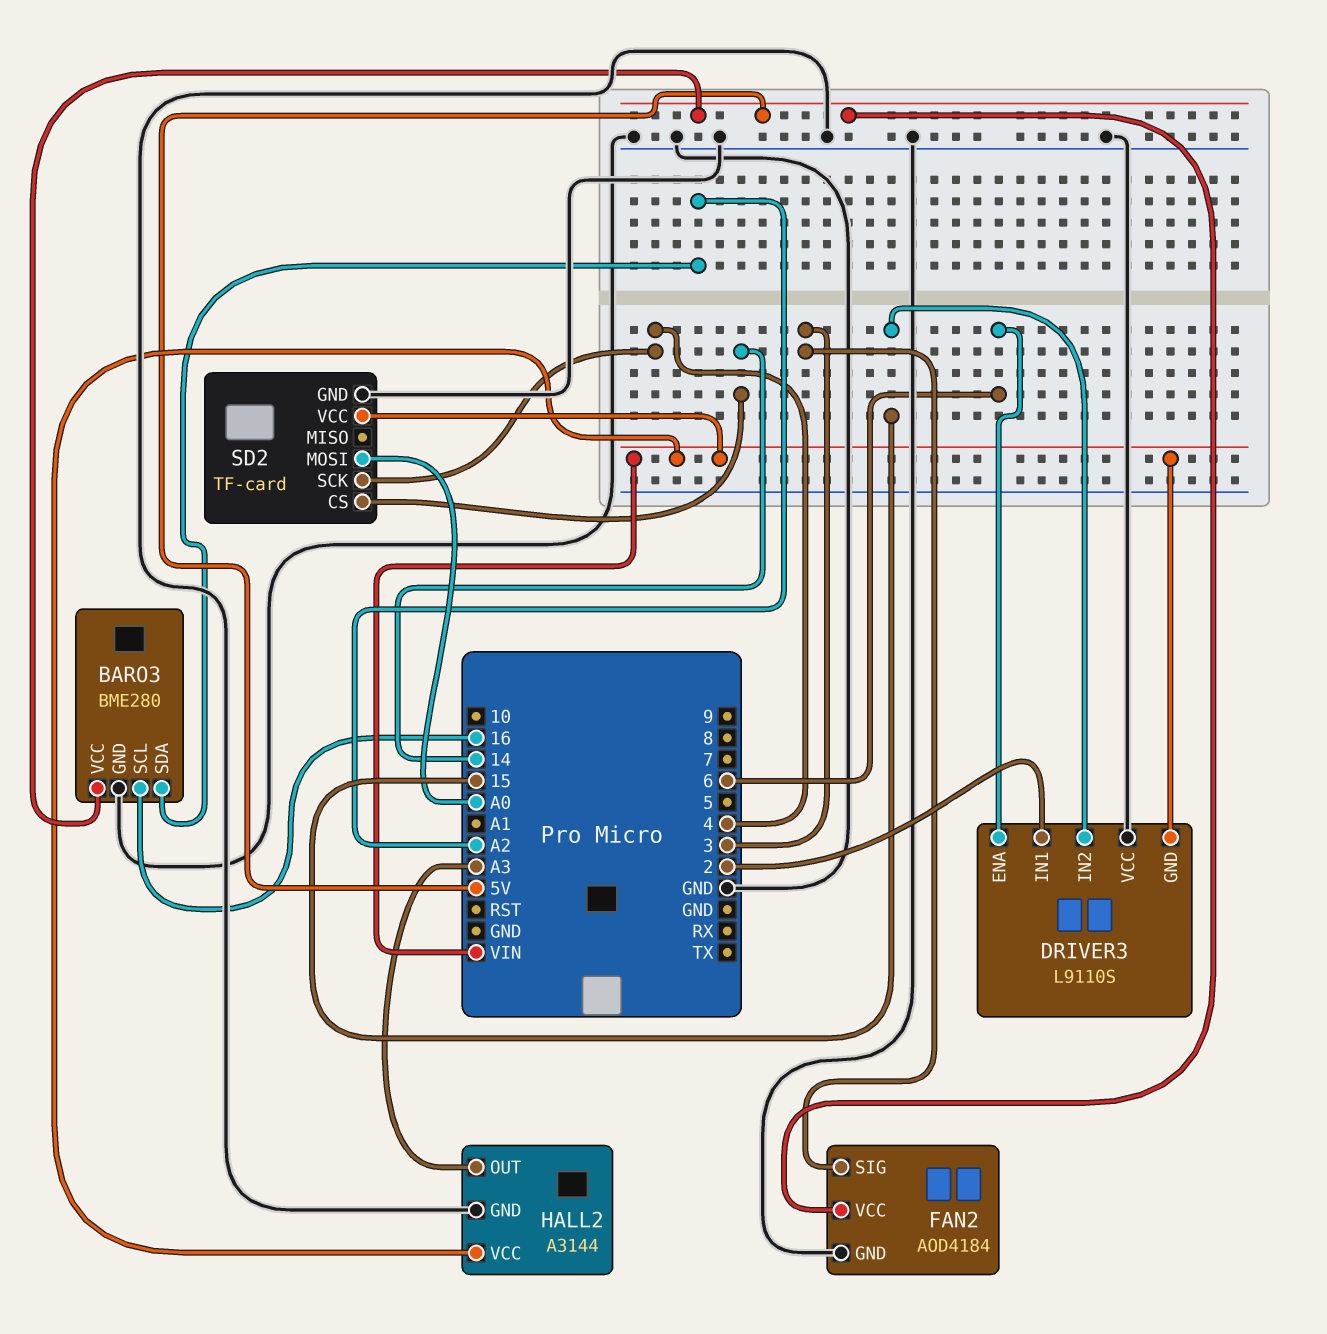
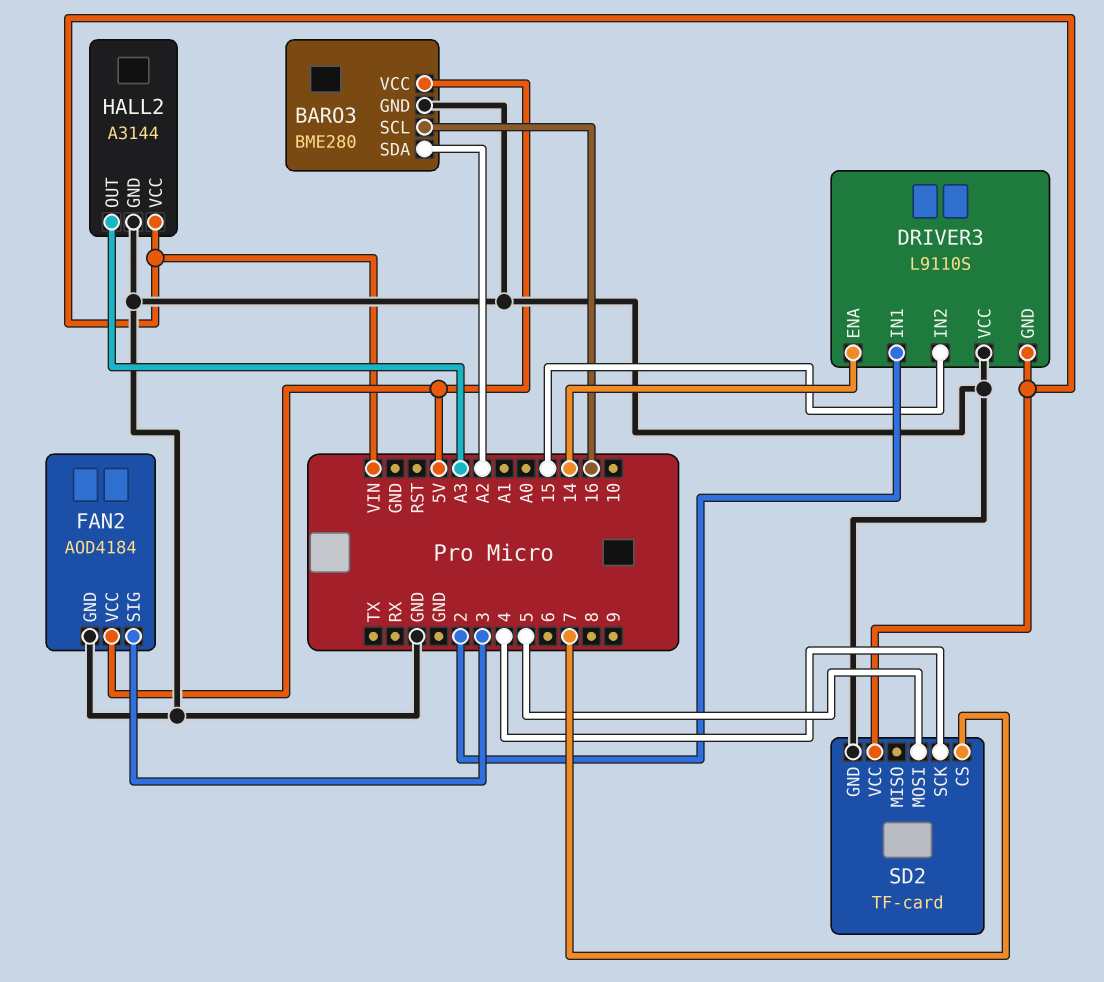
DRIVER3 pin ENA: 6 -> 14
SD2 pin CS: 14 -> 7
SD2 pin MOSI: A0 -> 5

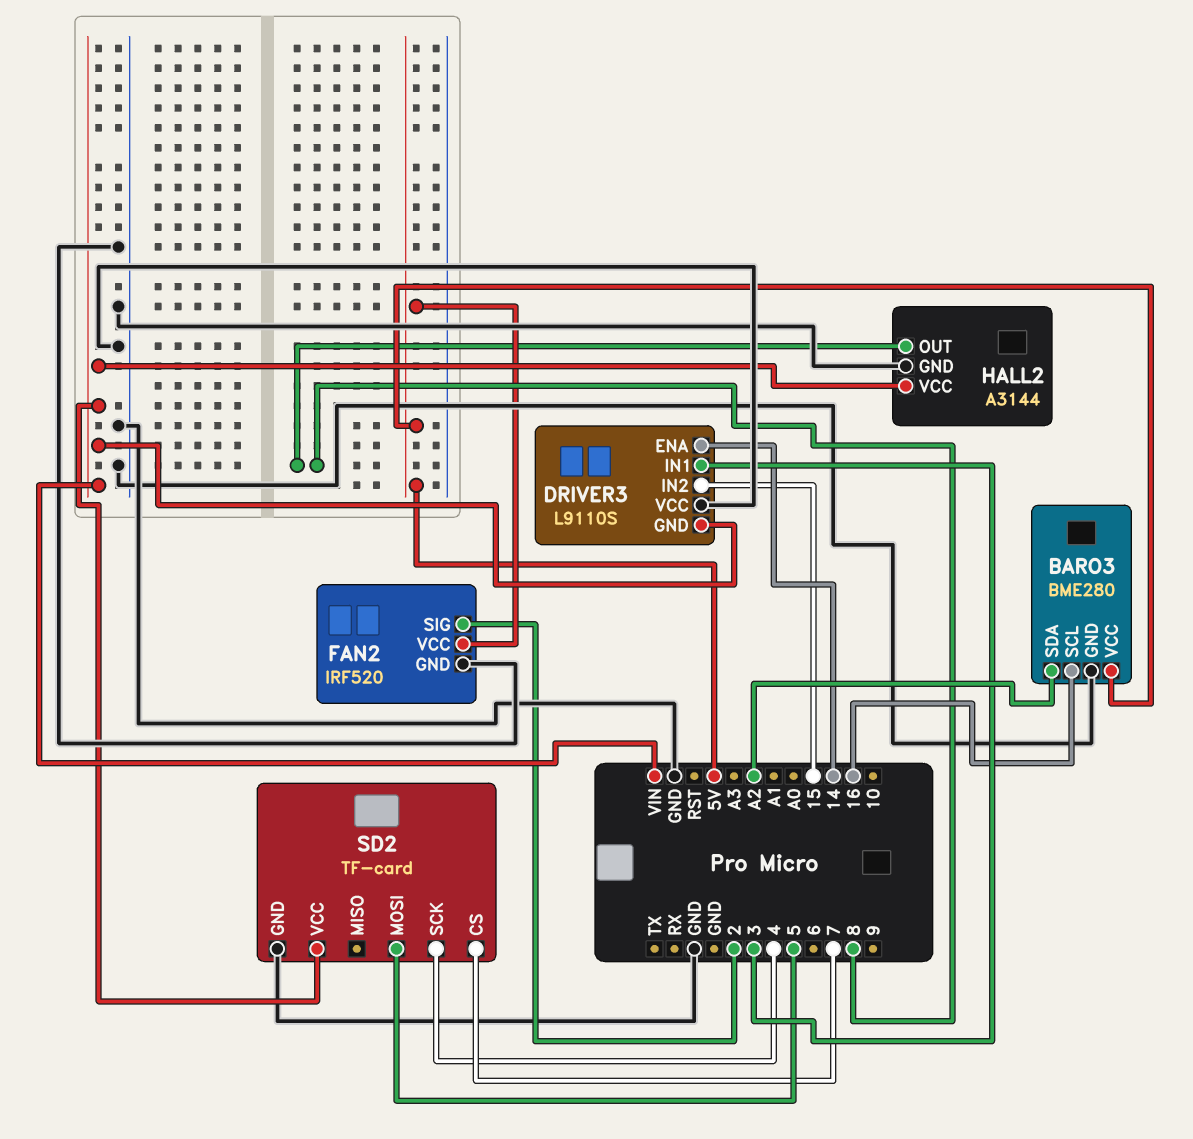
DRIVER3 pin IN1: 2 -> 3
FAN2: AOD4184 -> IRF520
FAN2 pin SIG: 3 -> 2
HALL2 pin OUT: A3 -> 8

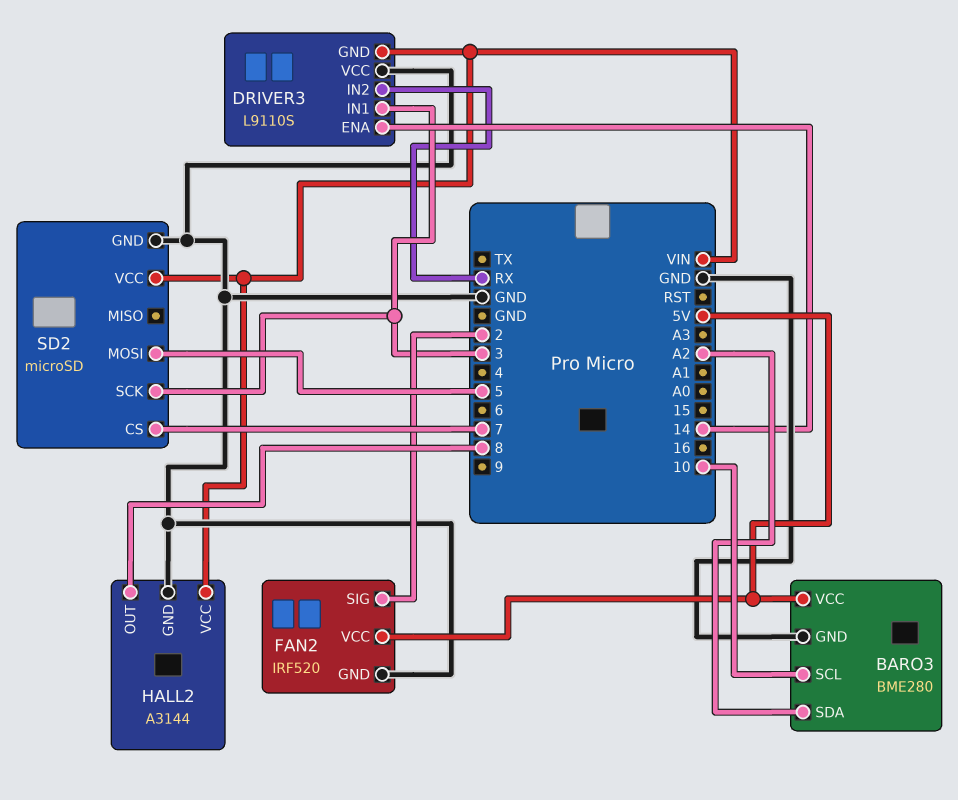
BARO3 pin SCL: 16 -> 10
DRIVER3 pin IN2: 15 -> RX
SD2: TF-card -> microSD
SD2 pin SCK: 4 -> 3

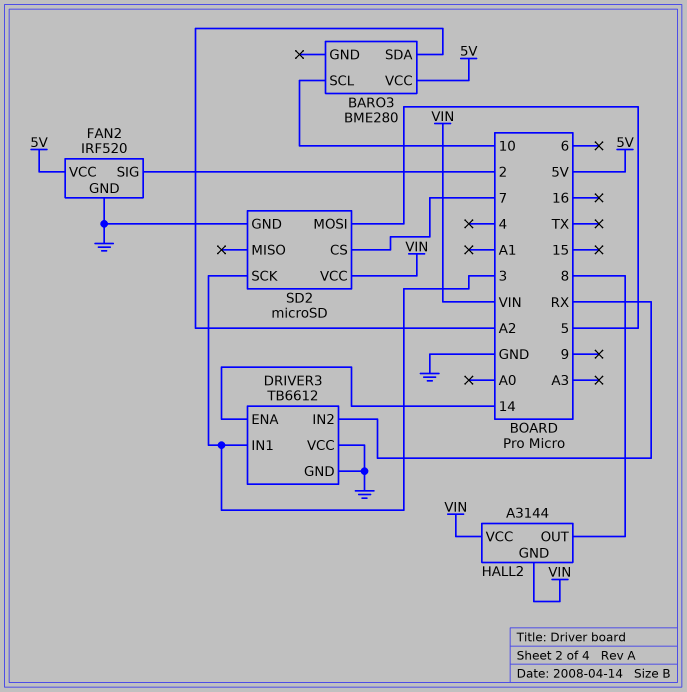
BARO3 pin GND: GND -> none
DRIVER3: L9110S -> TB6612
DRIVER3 pin GND: VIN -> GND
HALL2 pin GND: GND -> VIN

